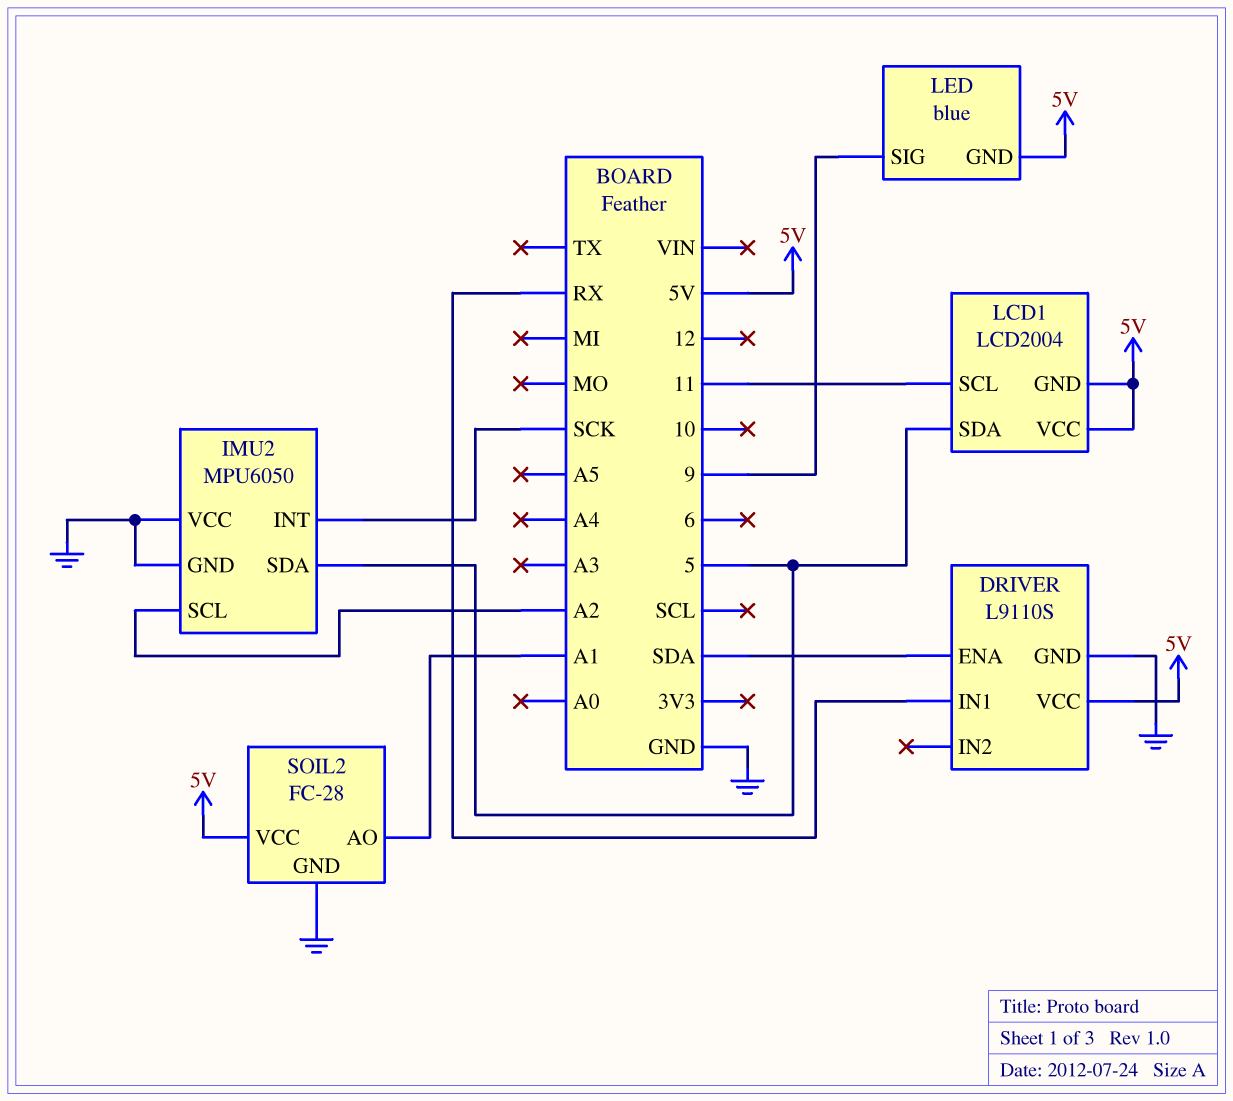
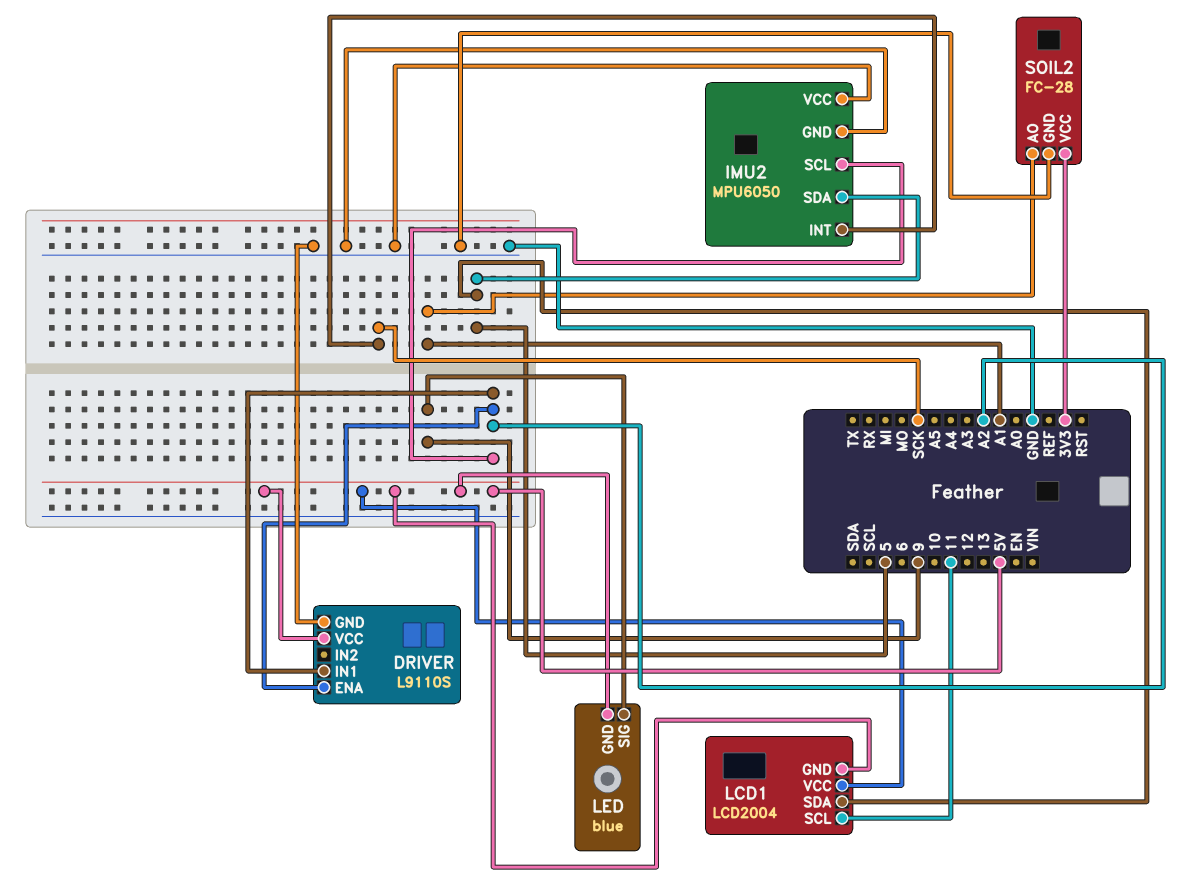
DRIVER pin ENA: SDA -> A2
DRIVER pin IN1: RX -> A2
SOIL2 pin VCC: 5V -> 3V3

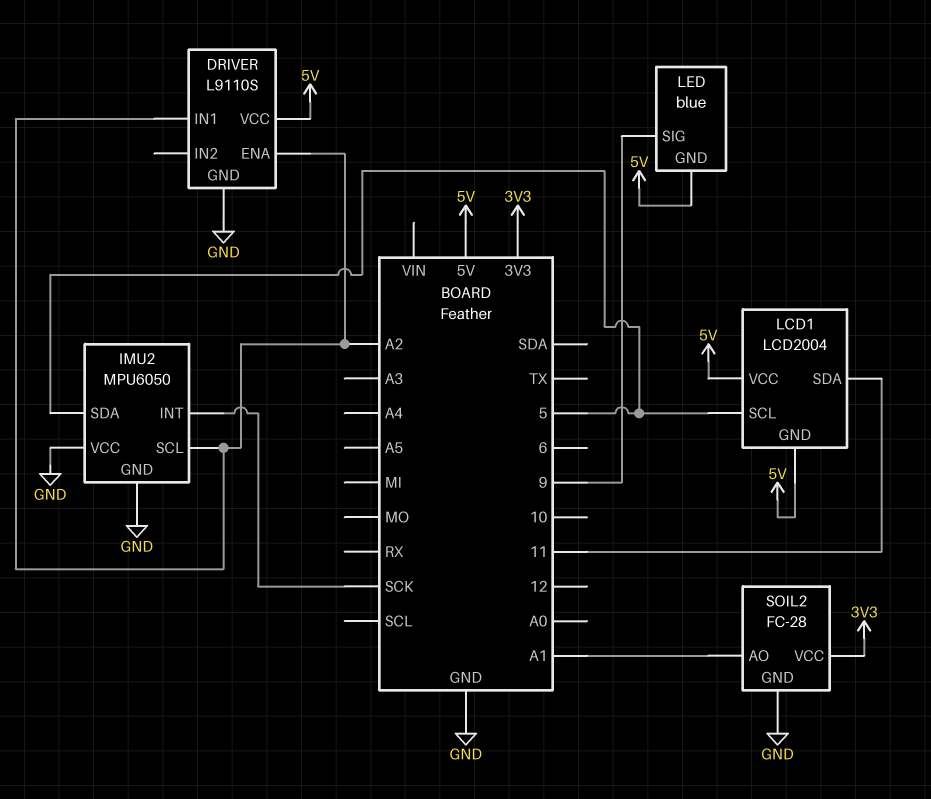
LCD1 pin SCL: 11 -> 5
LCD1 pin SDA: 5 -> 11

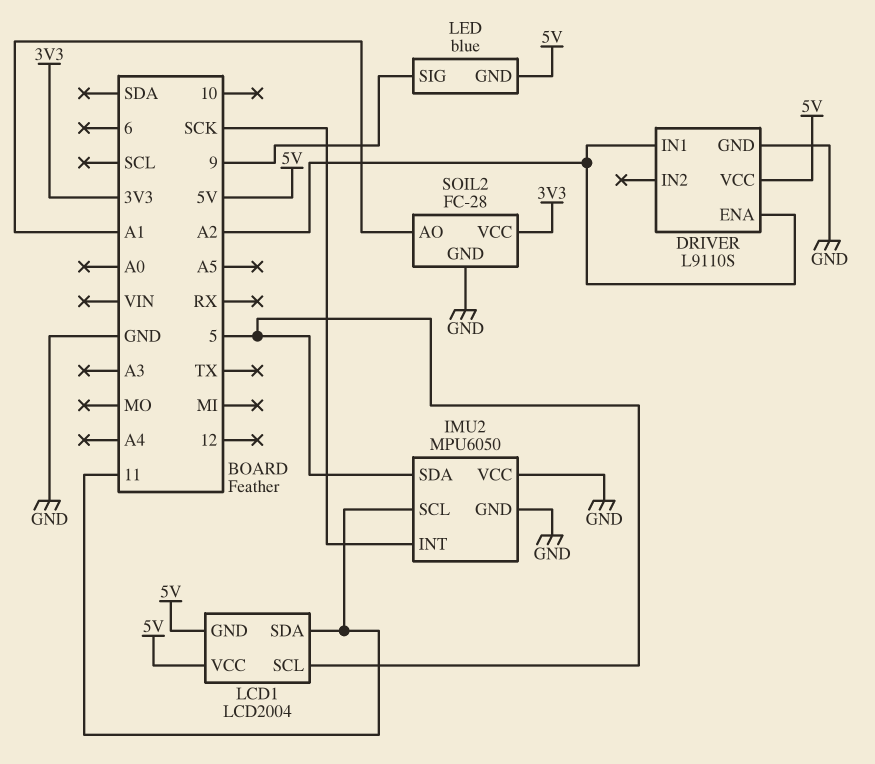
IMU2 pin SCL: A2 -> 11

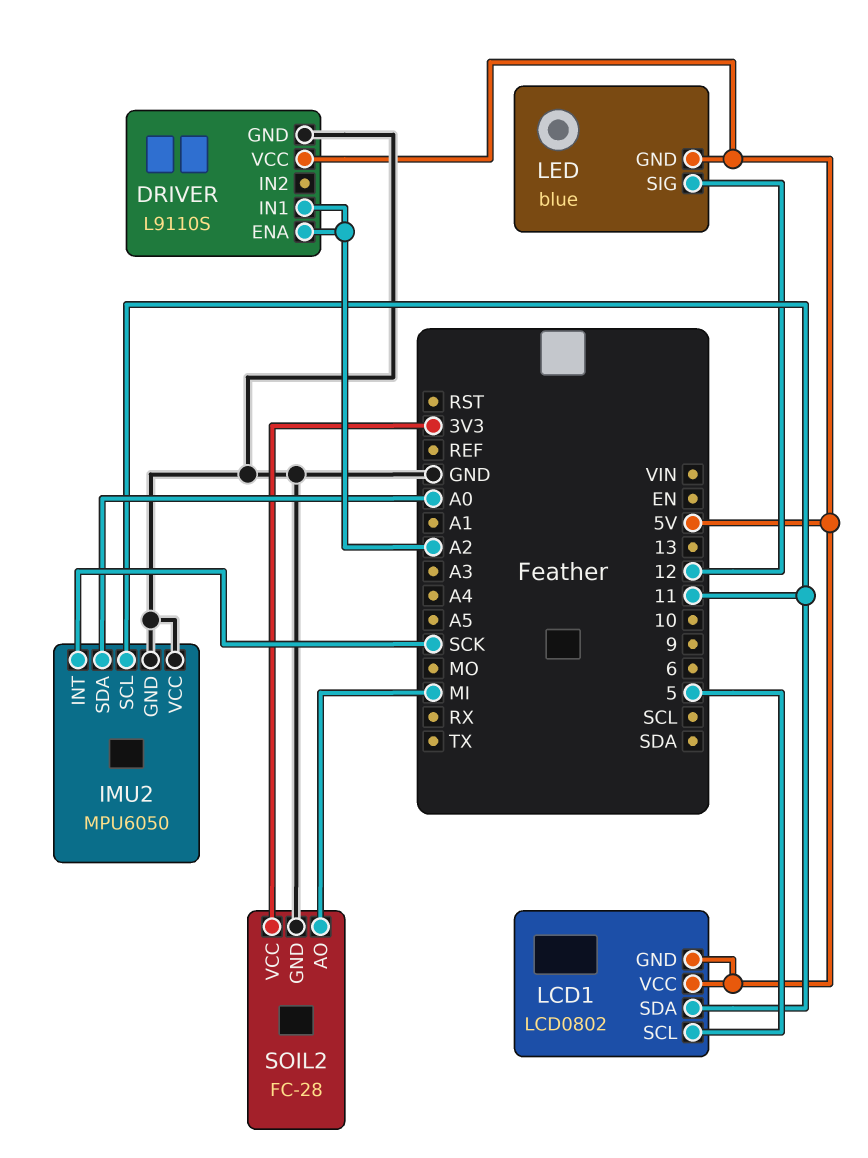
IMU2 pin SDA: 5 -> A0
LCD1: LCD2004 -> LCD0802
LED pin SIG: 9 -> 12
SOIL2 pin AO: A1 -> MI

